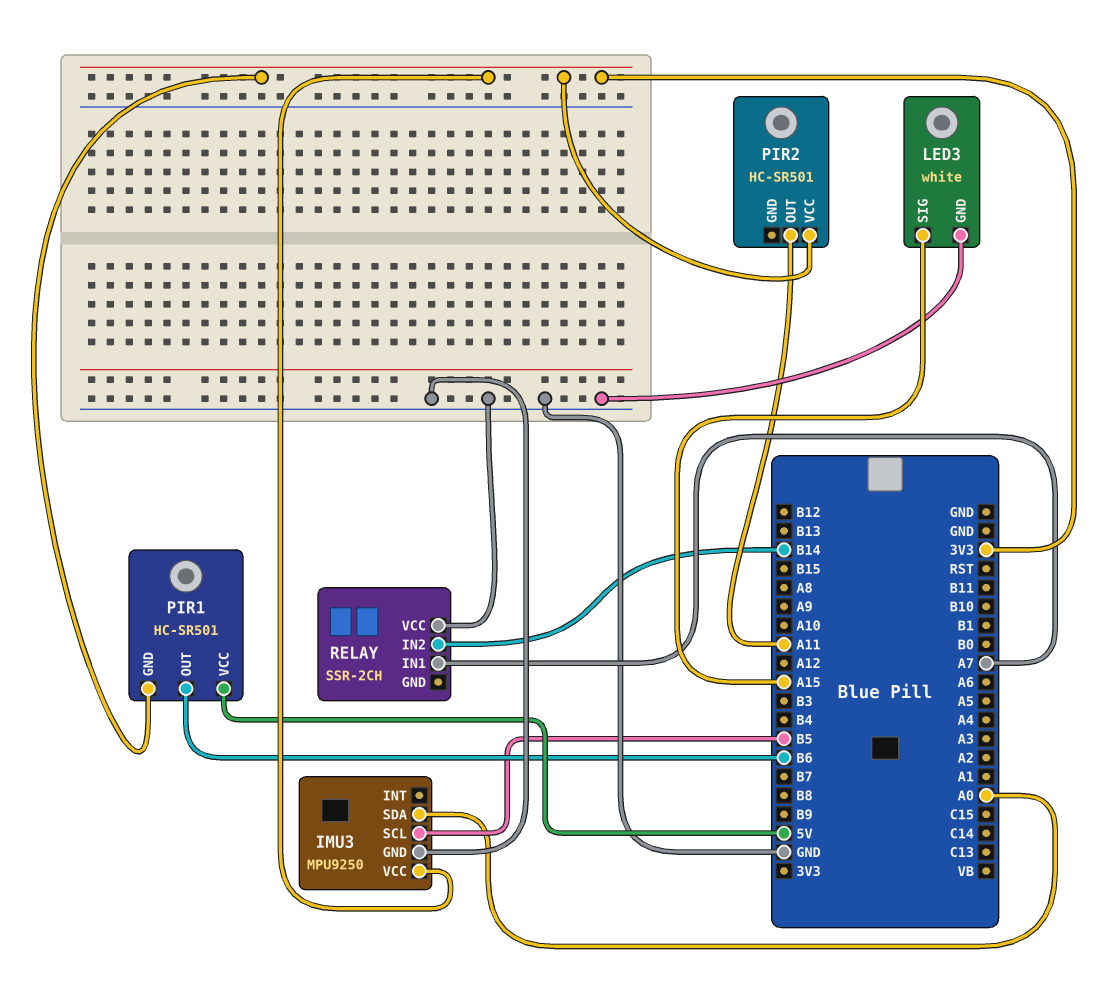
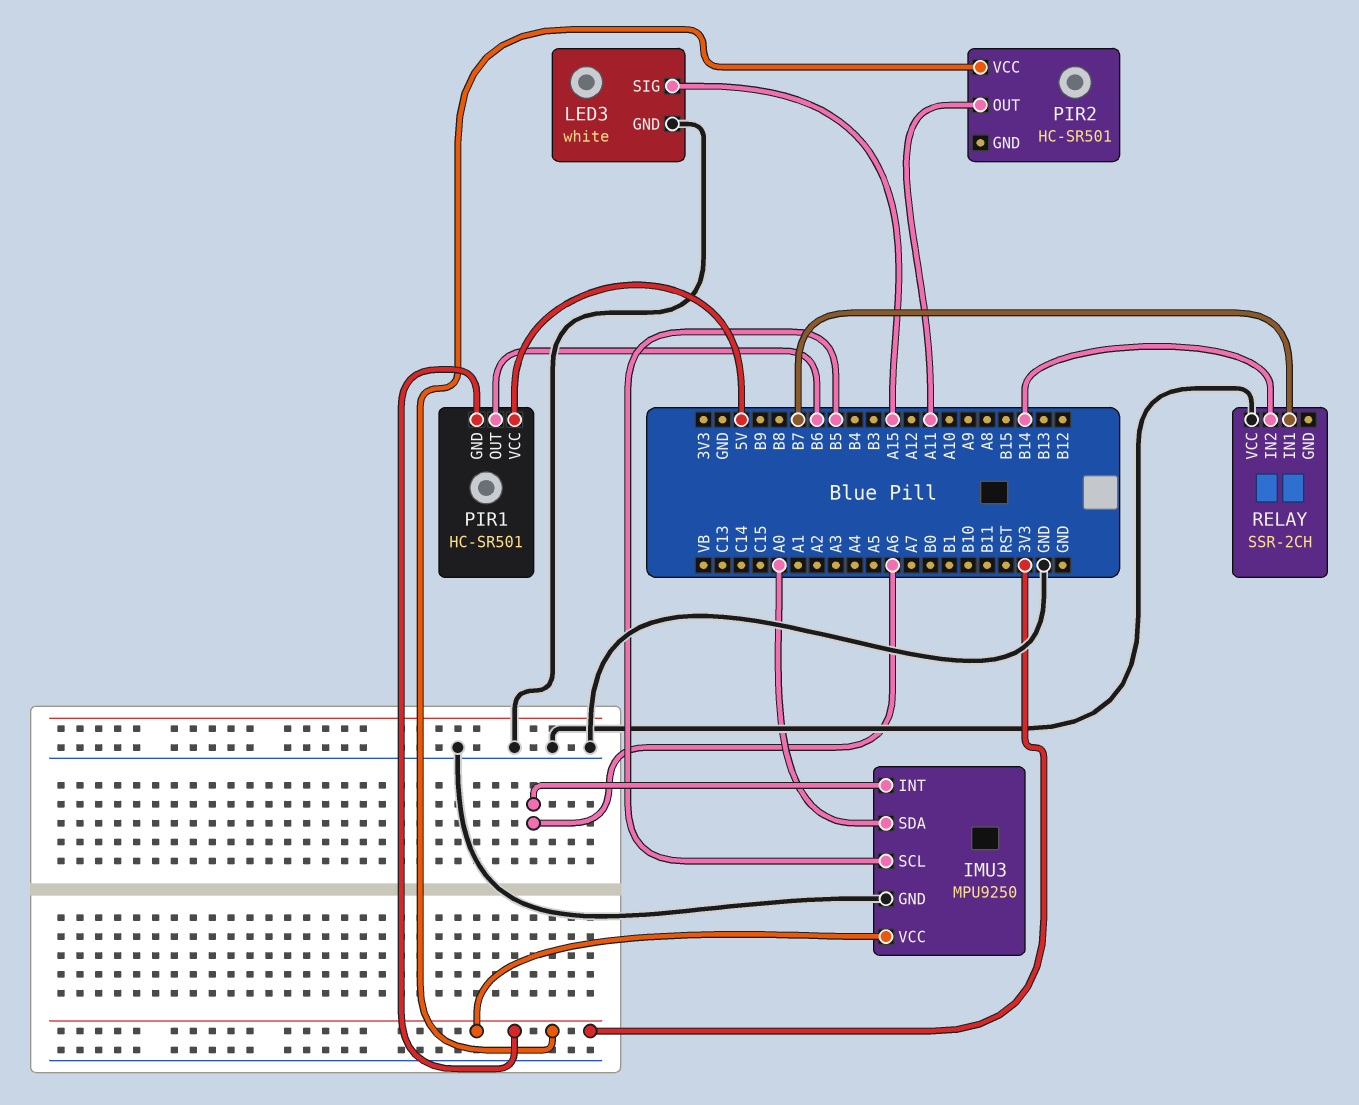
IMU3 pin INT: none -> A6
RELAY pin IN1: A7 -> B7

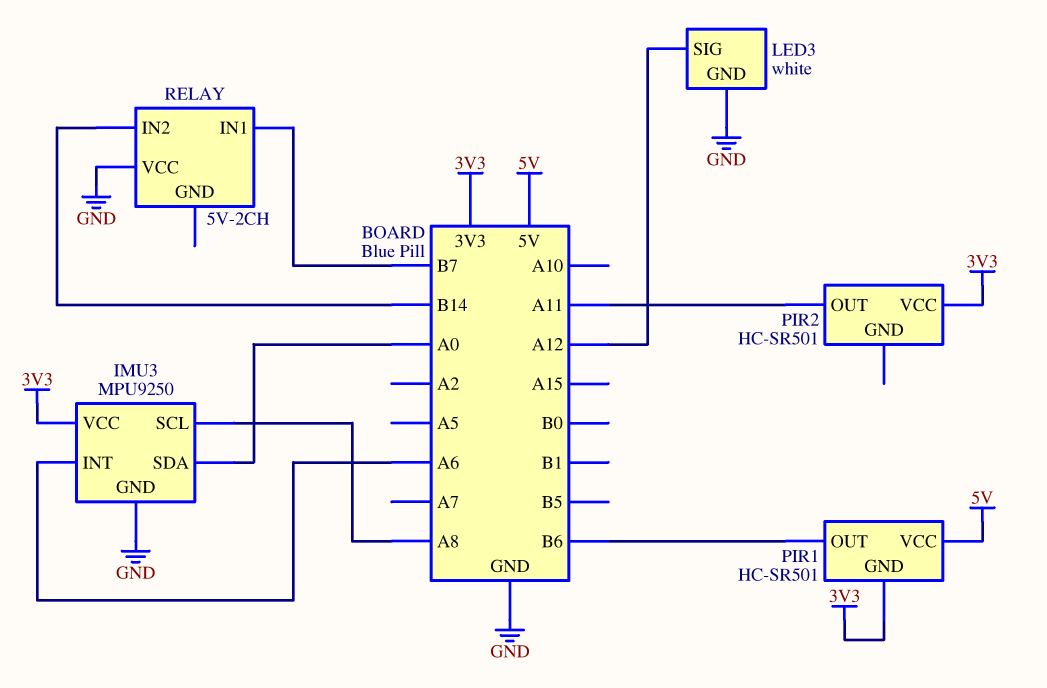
IMU3 pin SCL: B5 -> A8
LED3 pin SIG: A15 -> A12
RELAY: SSR-2CH -> 5V-2CH

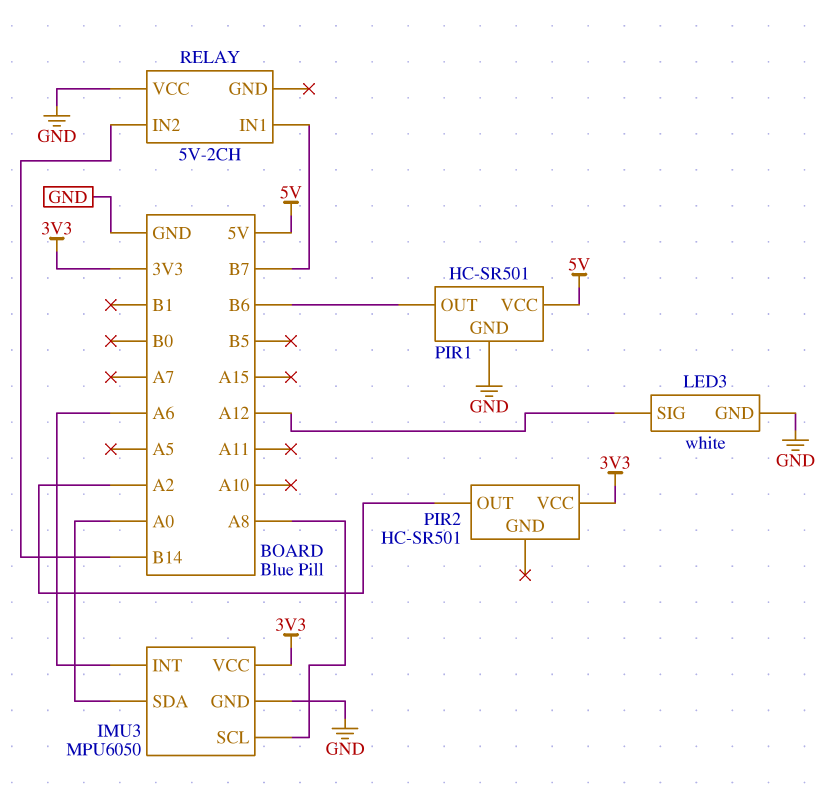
IMU3: MPU9250 -> MPU6050
PIR1 pin GND: 3V3 -> GND
PIR2 pin OUT: A11 -> A2

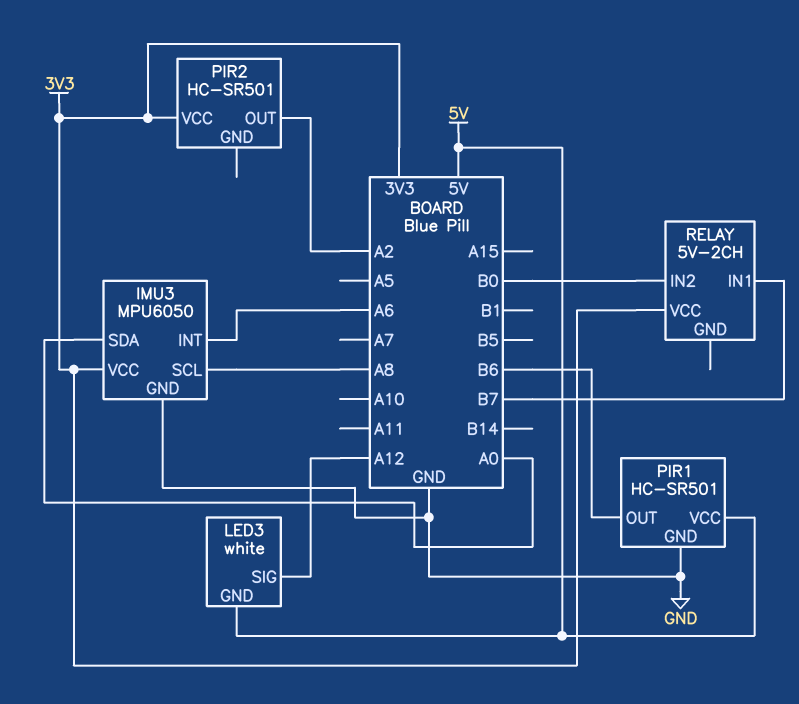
LED3 pin GND: GND -> 5V
RELAY pin IN2: B14 -> B0
RELAY pin VCC: GND -> 3V3

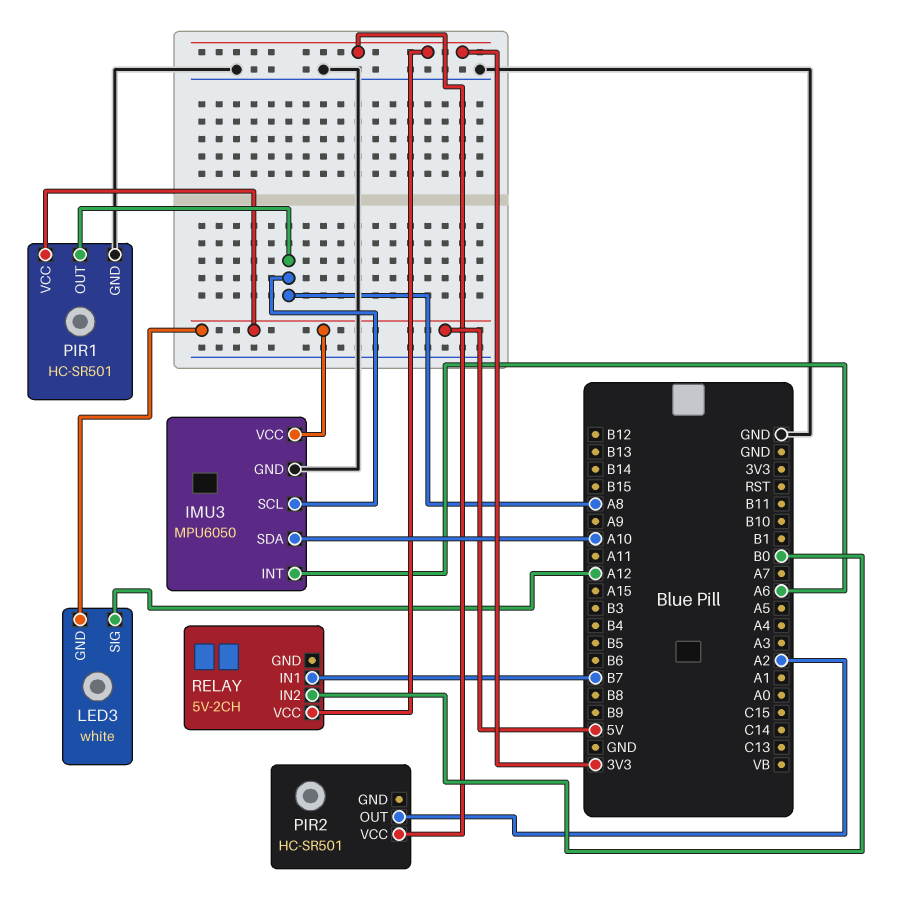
IMU3 pin SDA: A0 -> A10
IMU3 pin VCC: 3V3 -> 5V
PIR1 pin OUT: B6 -> A8

